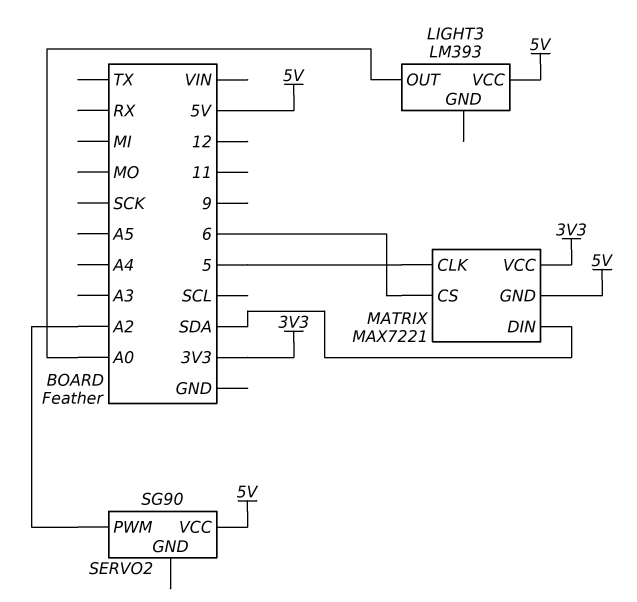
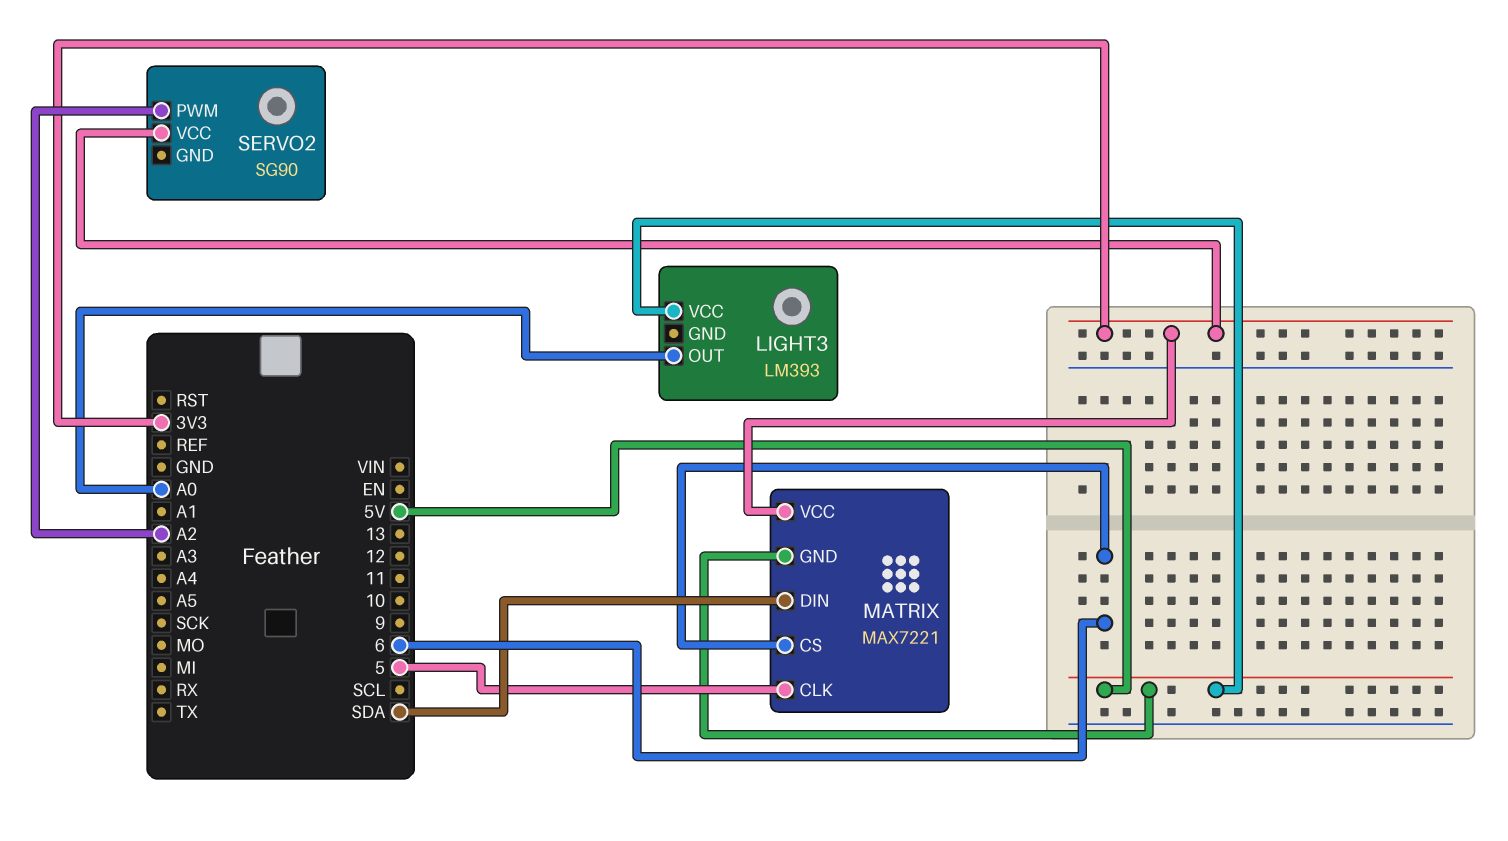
SERVO2 pin VCC: 5V -> 3V3

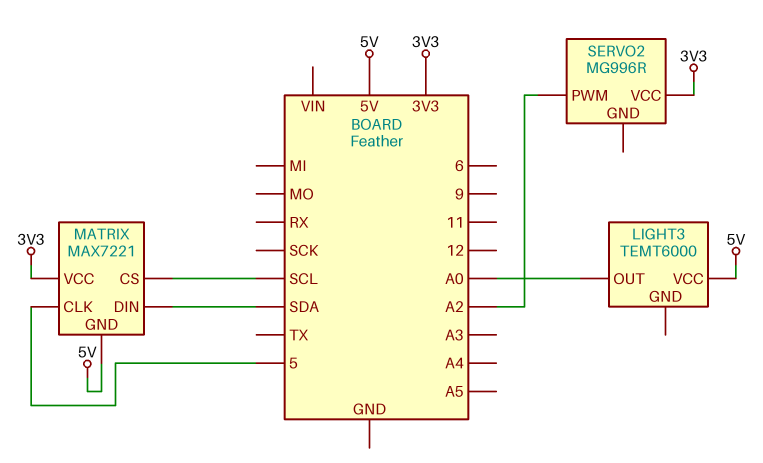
LIGHT3: LM393 -> TEMT6000
MATRIX pin CS: 6 -> SCL
SERVO2: SG90 -> MG996R

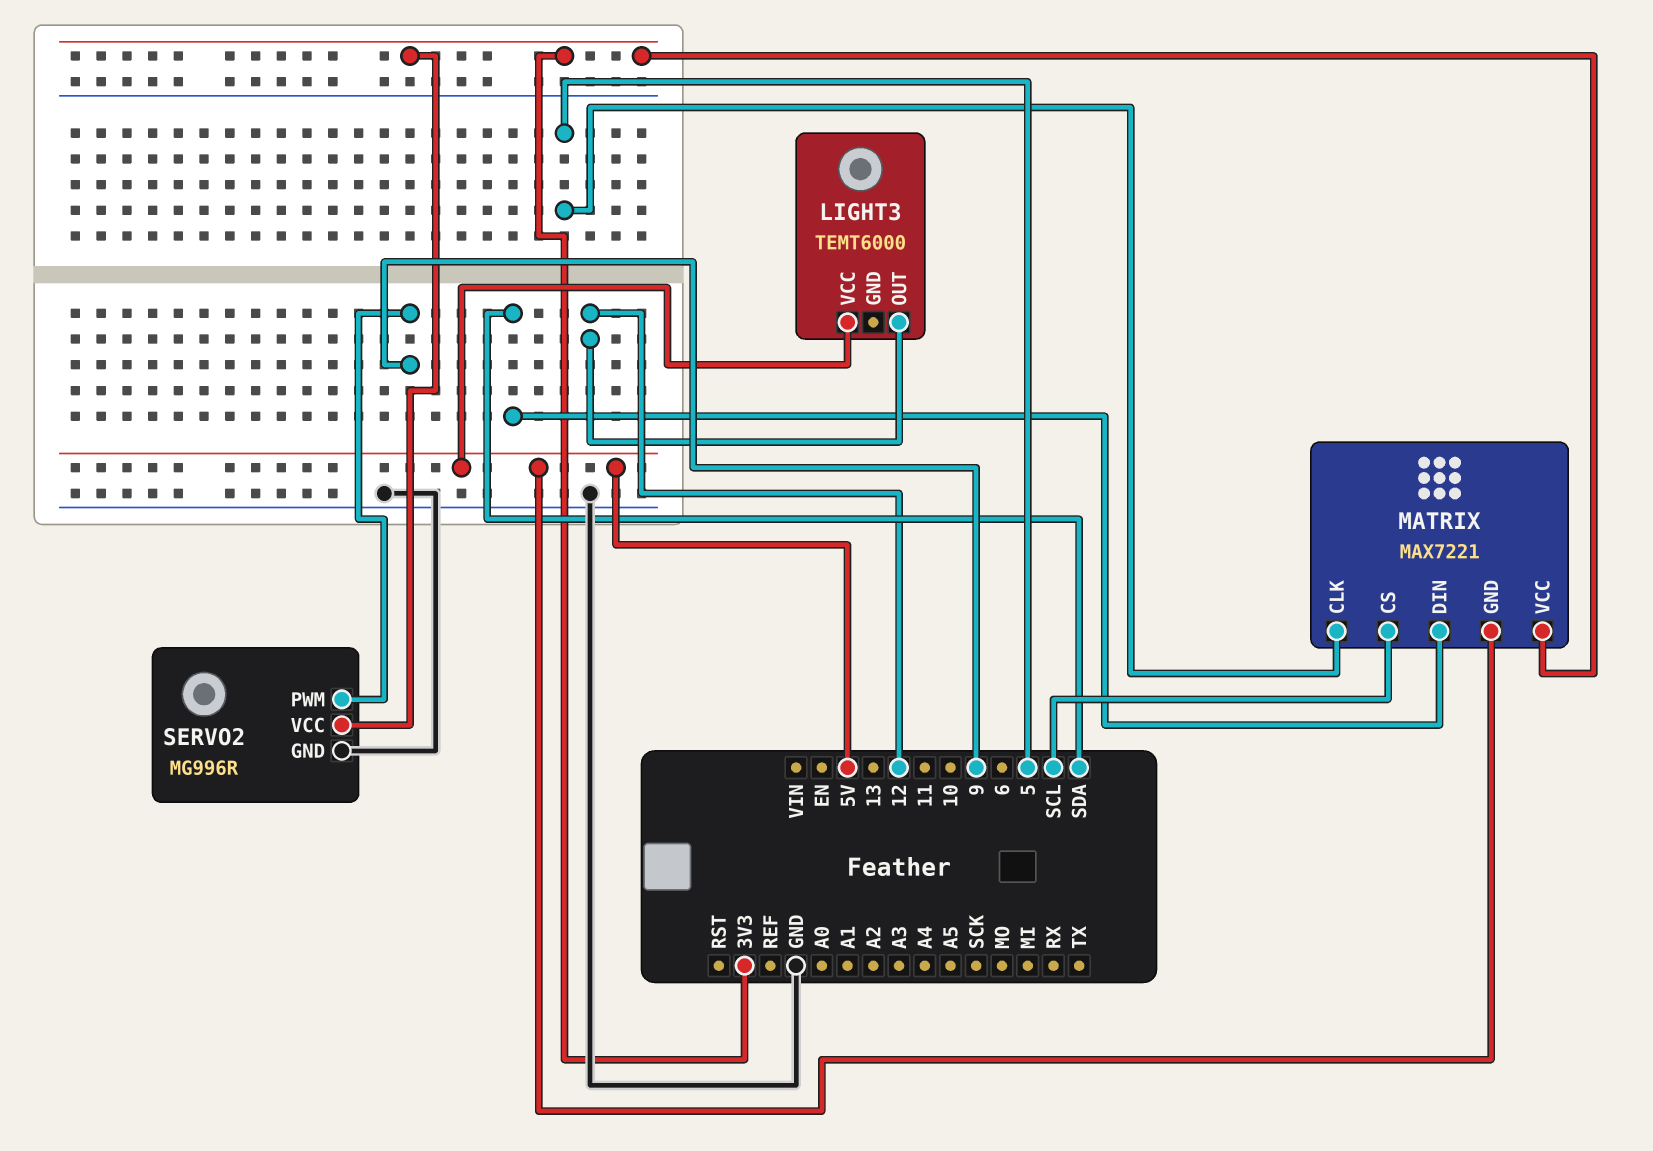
LIGHT3 pin OUT: A0 -> 12
SERVO2 pin GND: none -> GND
SERVO2 pin PWM: A2 -> 9

